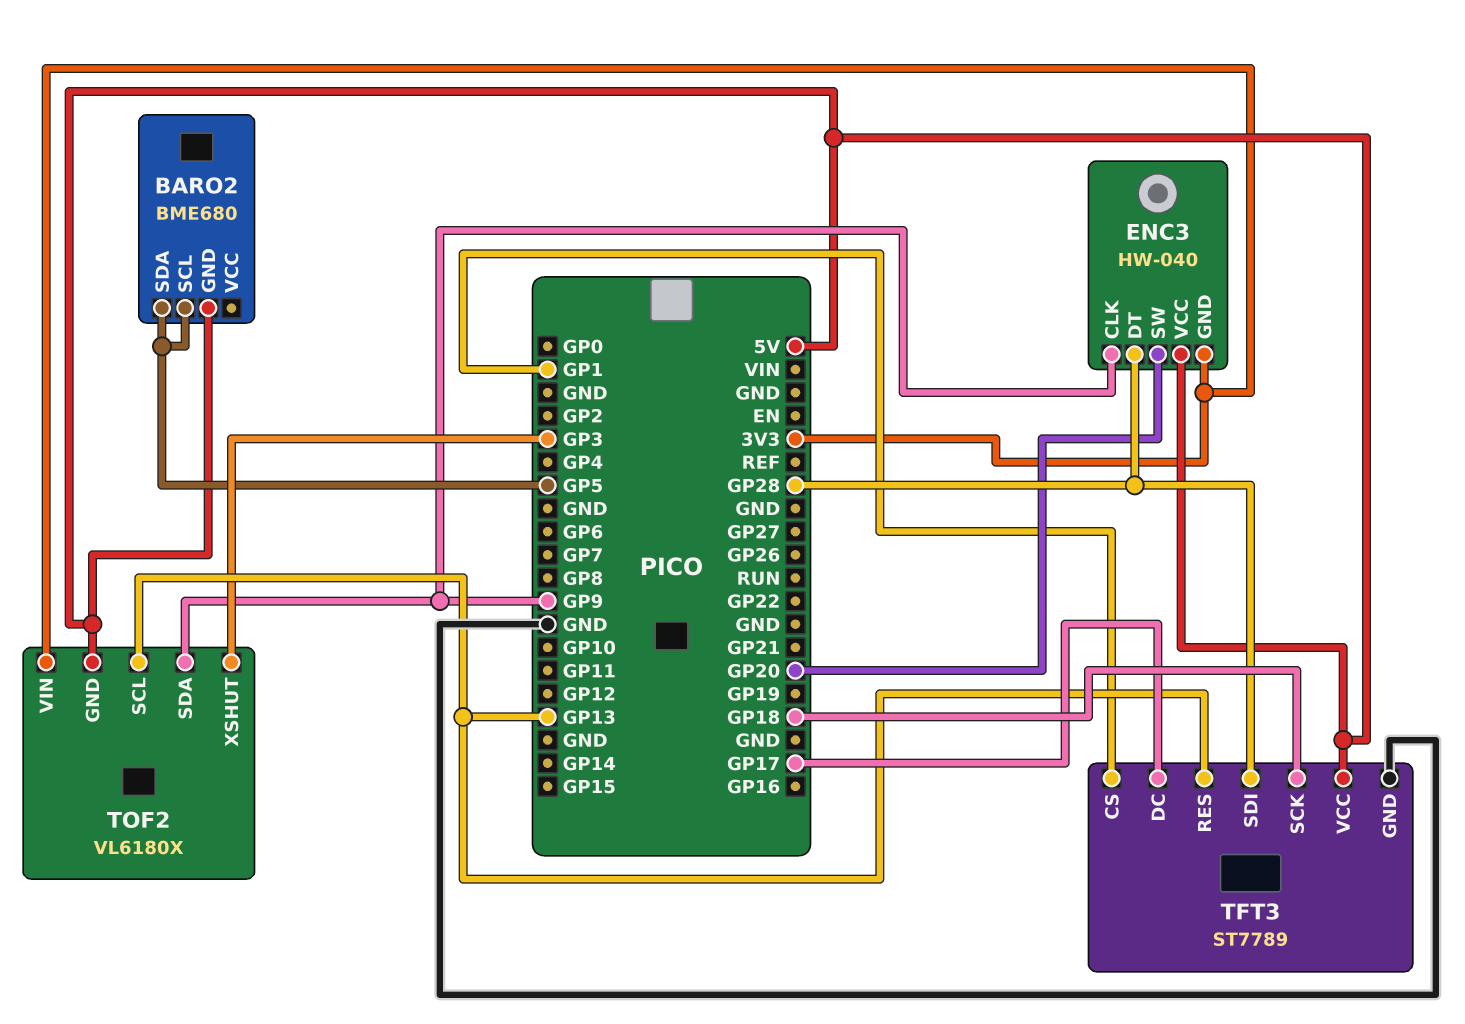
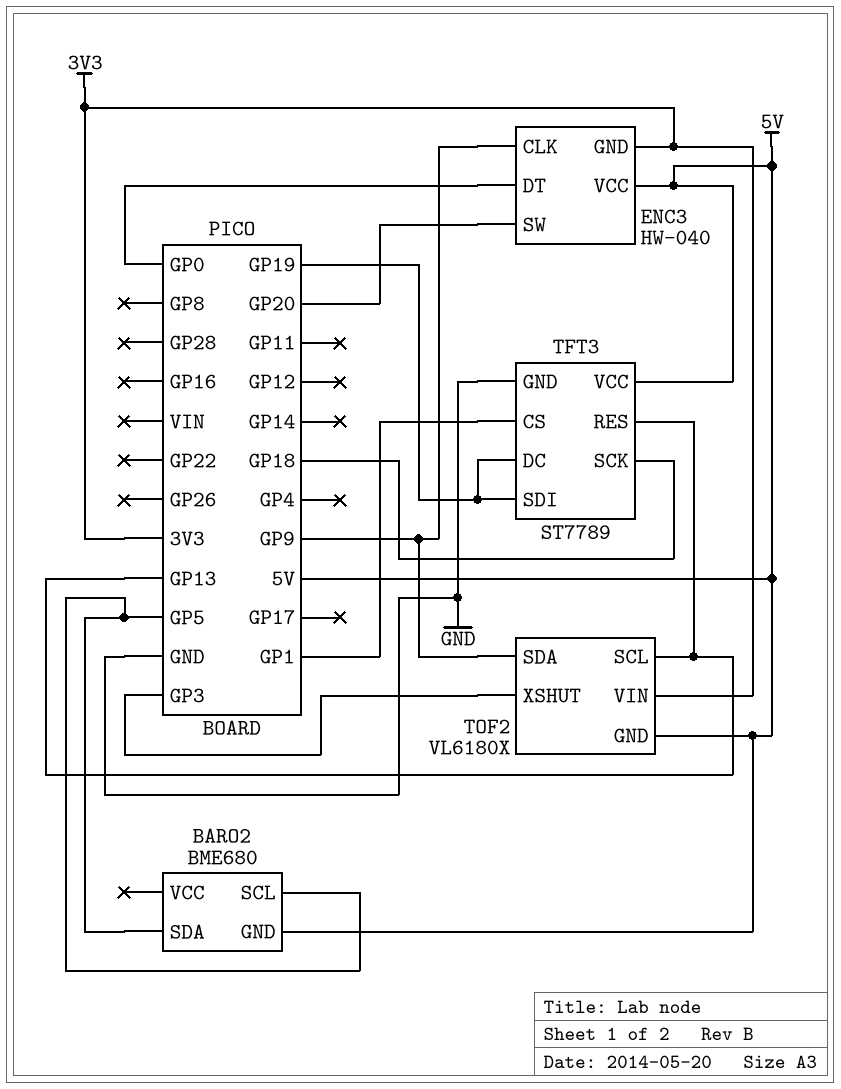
ENC3 pin DT: GP28 -> GP0
TFT3 pin DC: GP17 -> GP19
TFT3 pin SDI: GP28 -> GP19

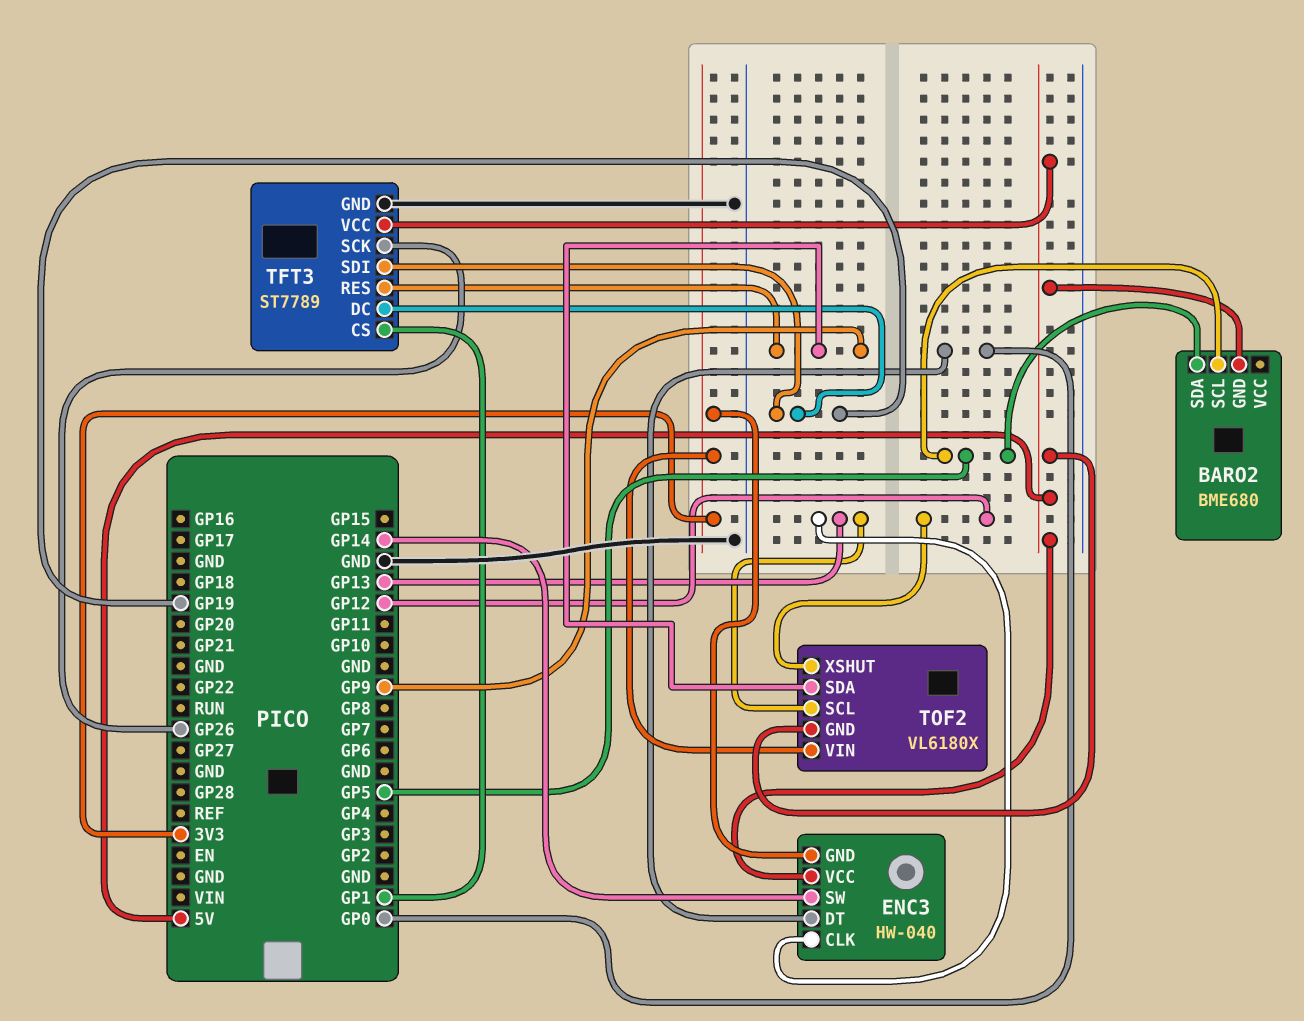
ENC3 pin CLK: GP9 -> GP13
ENC3 pin SW: GP20 -> GP14
TFT3 pin RES: GP13 -> GP9
TFT3 pin SCK: GP18 -> GP26
TOF2 pin XSHUT: GP3 -> GP12

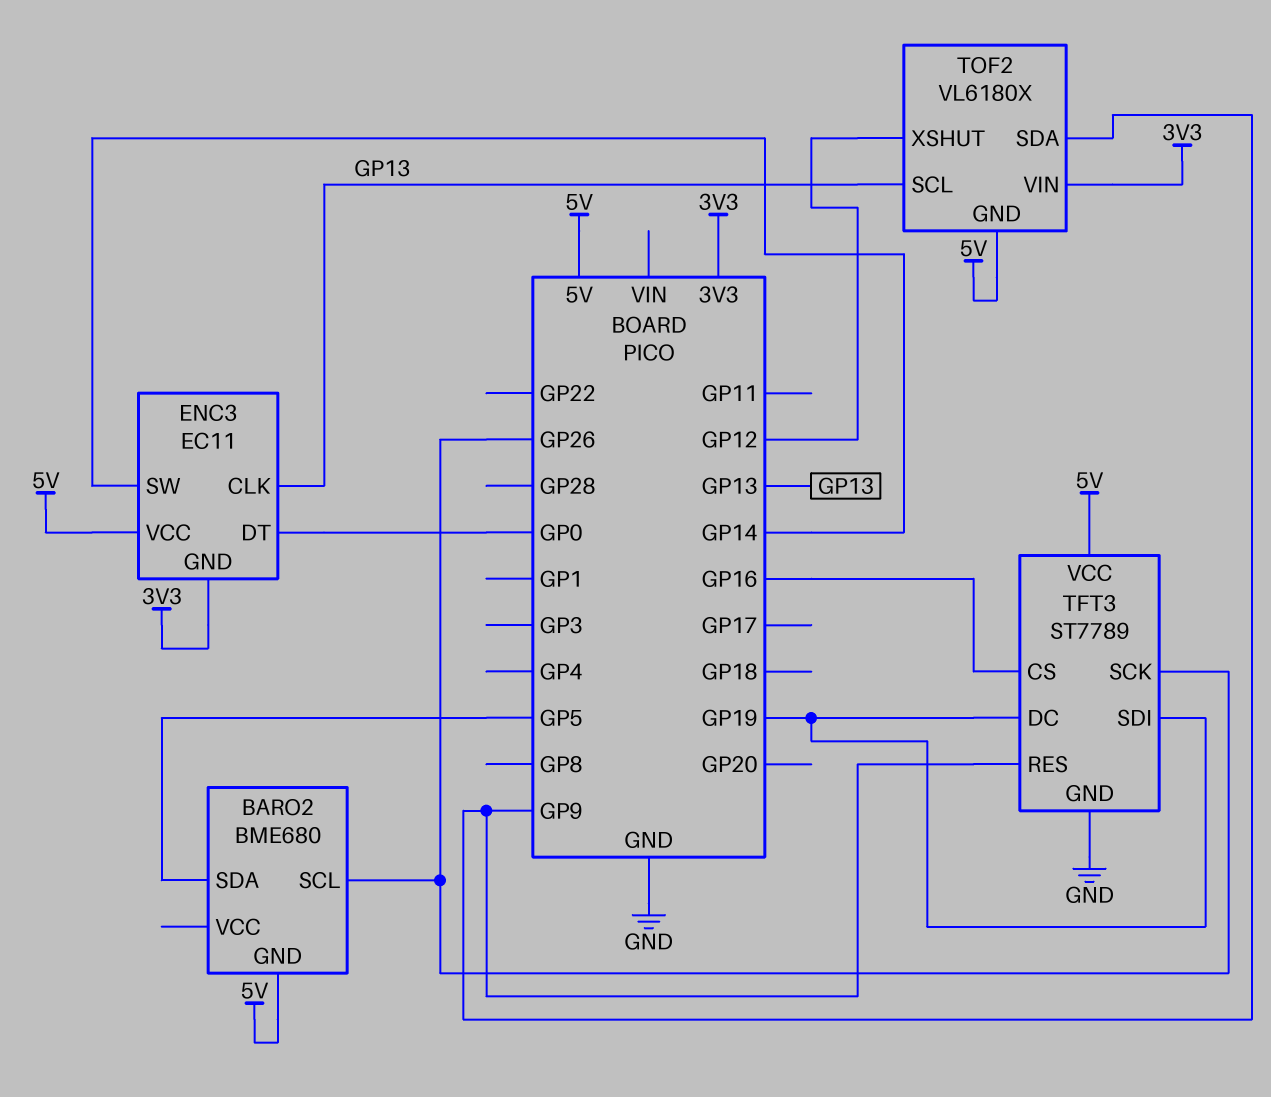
BARO2 pin SCL: GP5 -> GP26
ENC3: HW-040 -> EC11
TFT3 pin CS: GP1 -> GP16

